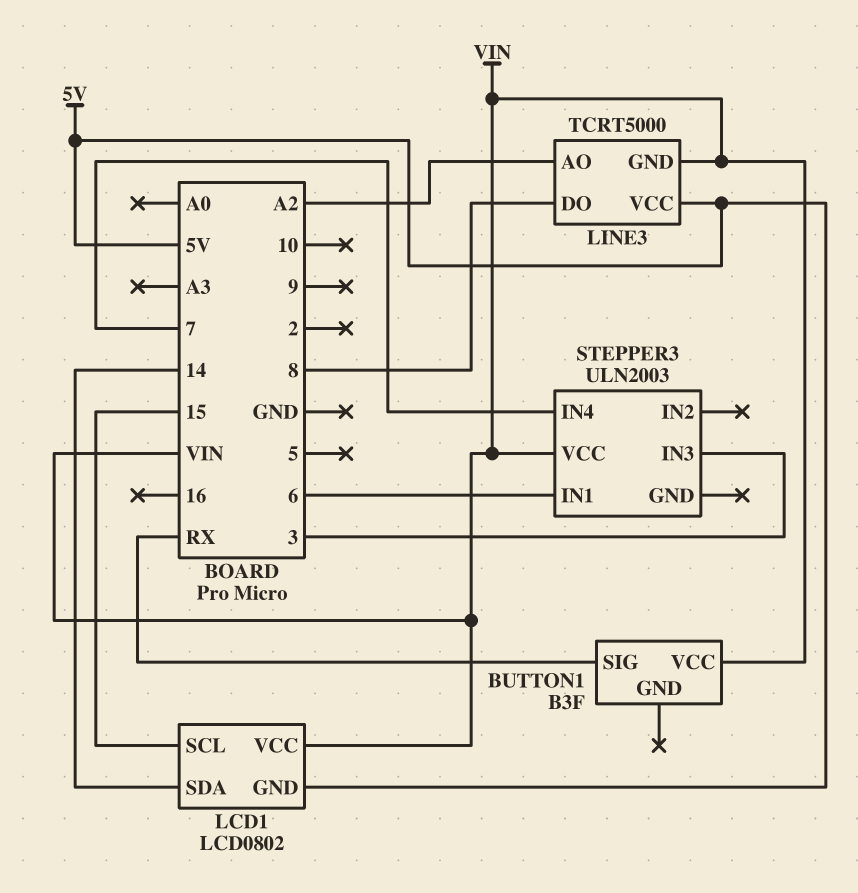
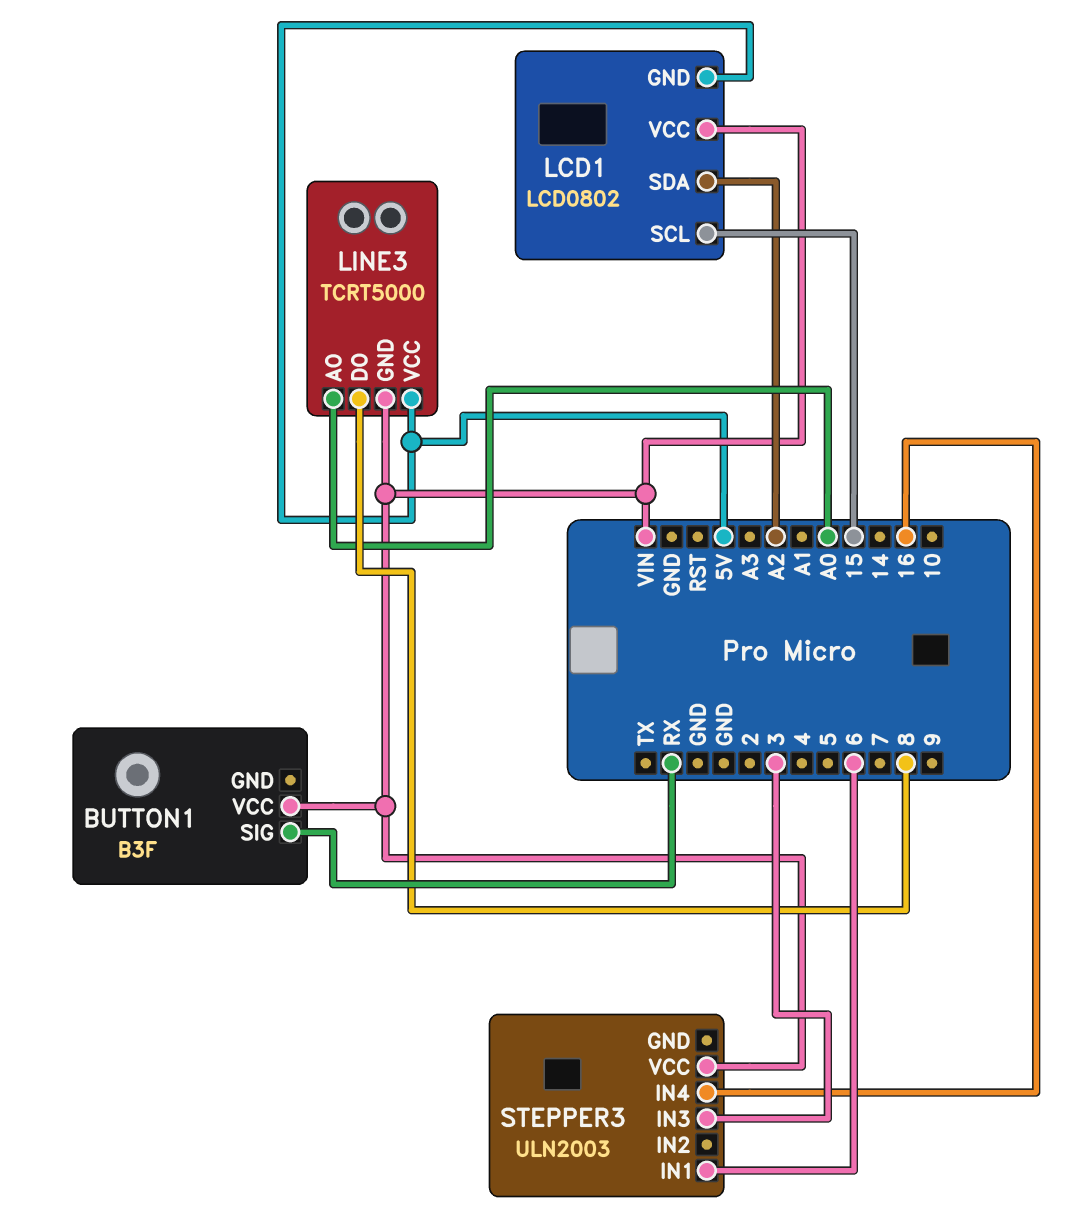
LCD1 pin SDA: 14 -> A2
LINE3 pin AO: A2 -> A0
STEPPER3 pin IN4: 7 -> 16

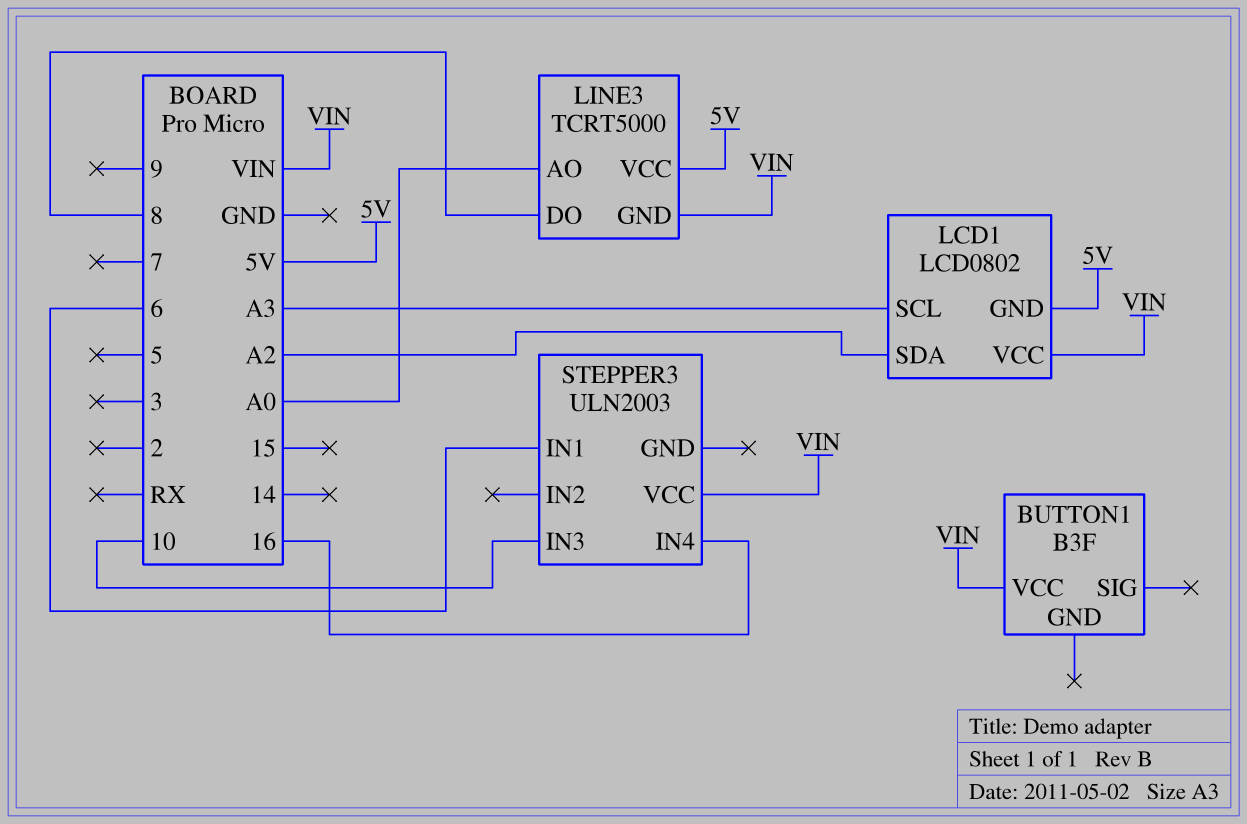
BUTTON1 pin SIG: RX -> none
LCD1 pin SCL: 15 -> A3
STEPPER3 pin IN3: 3 -> 10

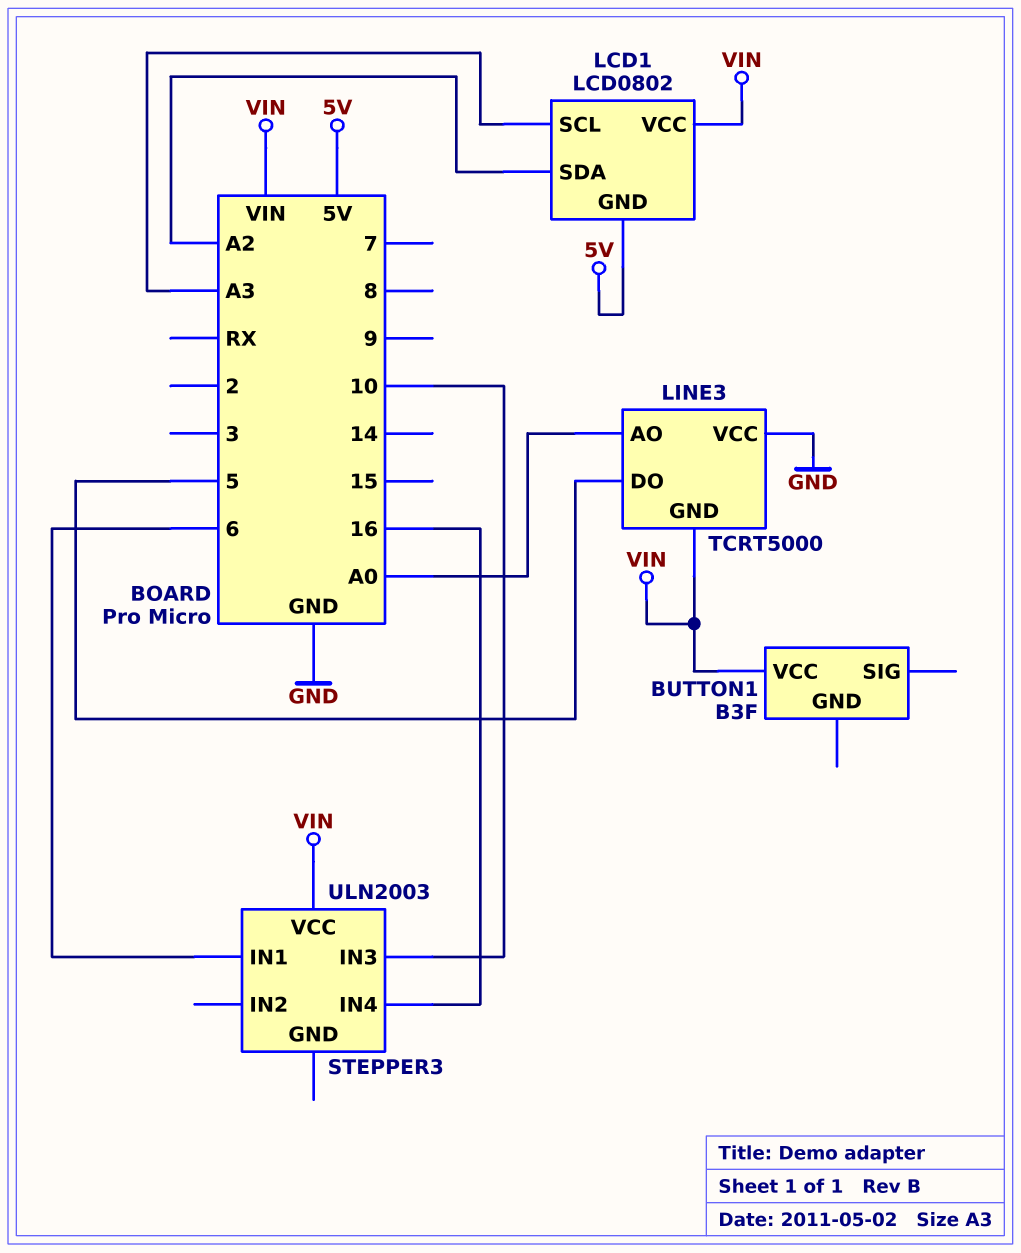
LINE3 pin DO: 8 -> 5
LINE3 pin VCC: 5V -> GND

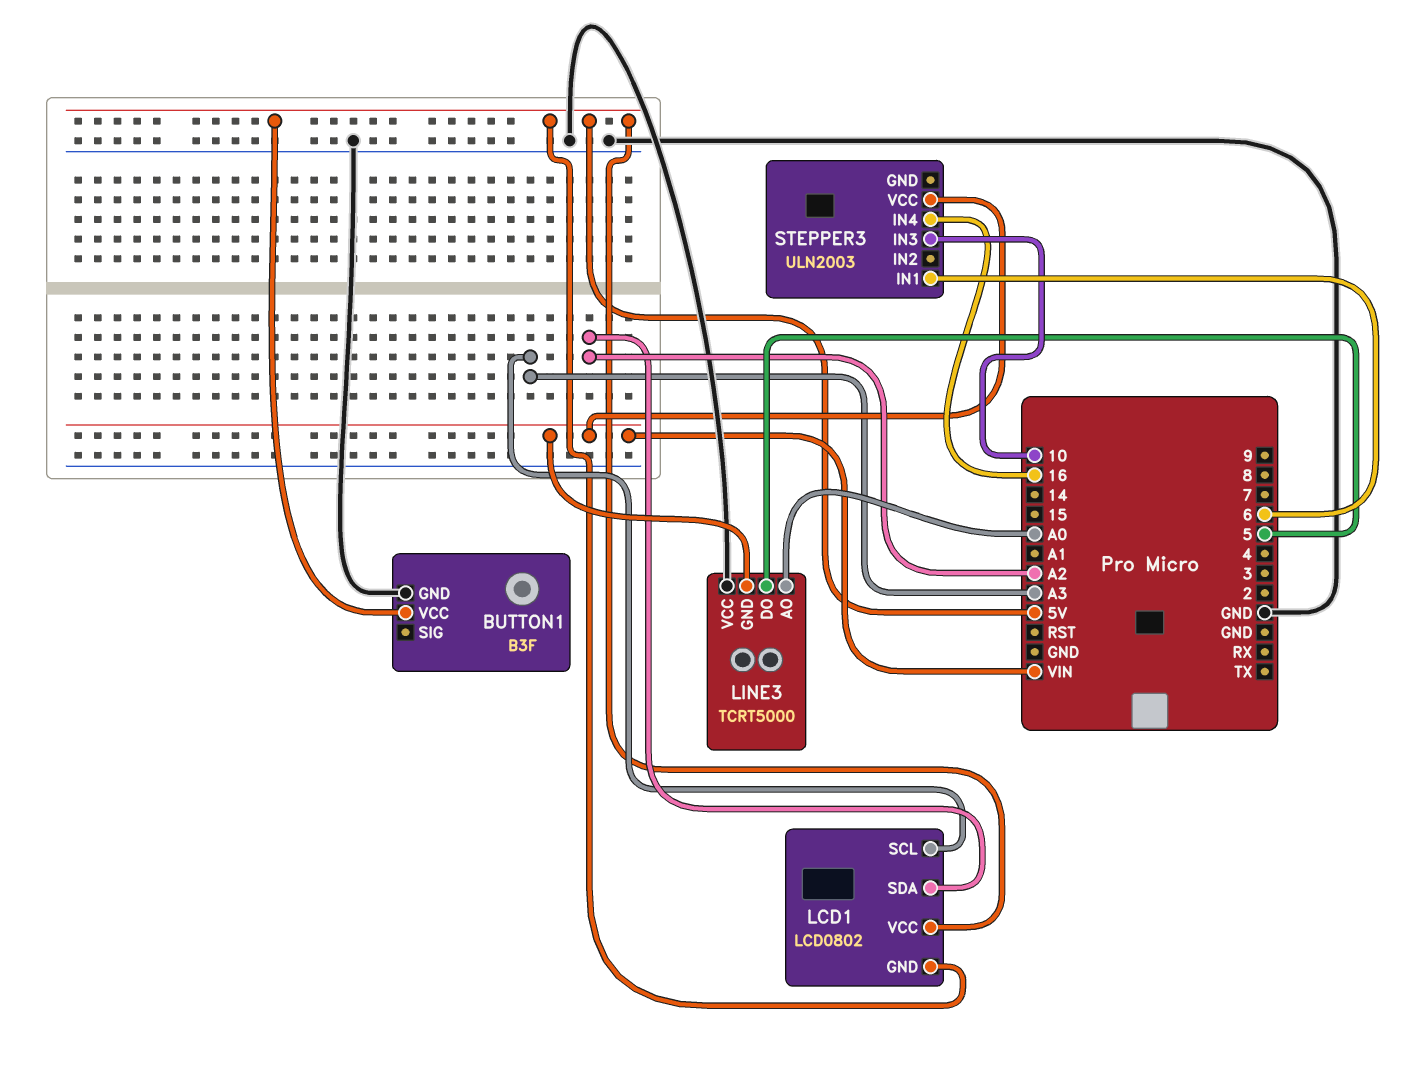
BUTTON1 pin GND: none -> GND
BUTTON1 pin VCC: VIN -> 5V
LCD1 pin VCC: VIN -> 5V

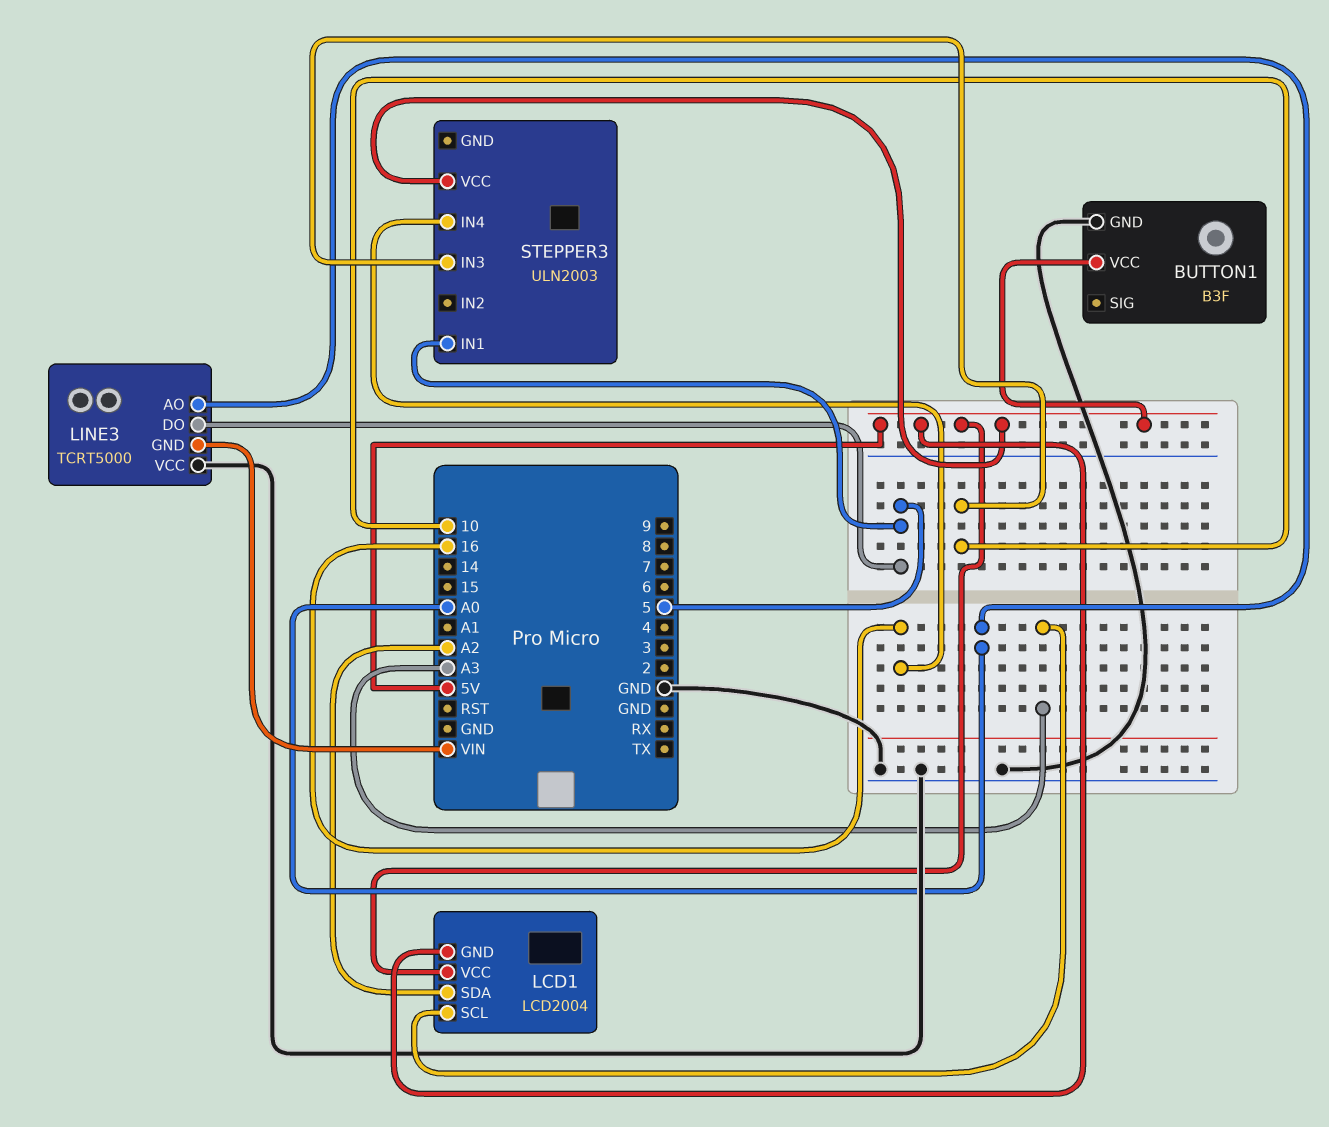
LCD1: LCD0802 -> LCD2004
STEPPER3 pin IN1: 6 -> 5
STEPPER3 pin VCC: VIN -> 5V

